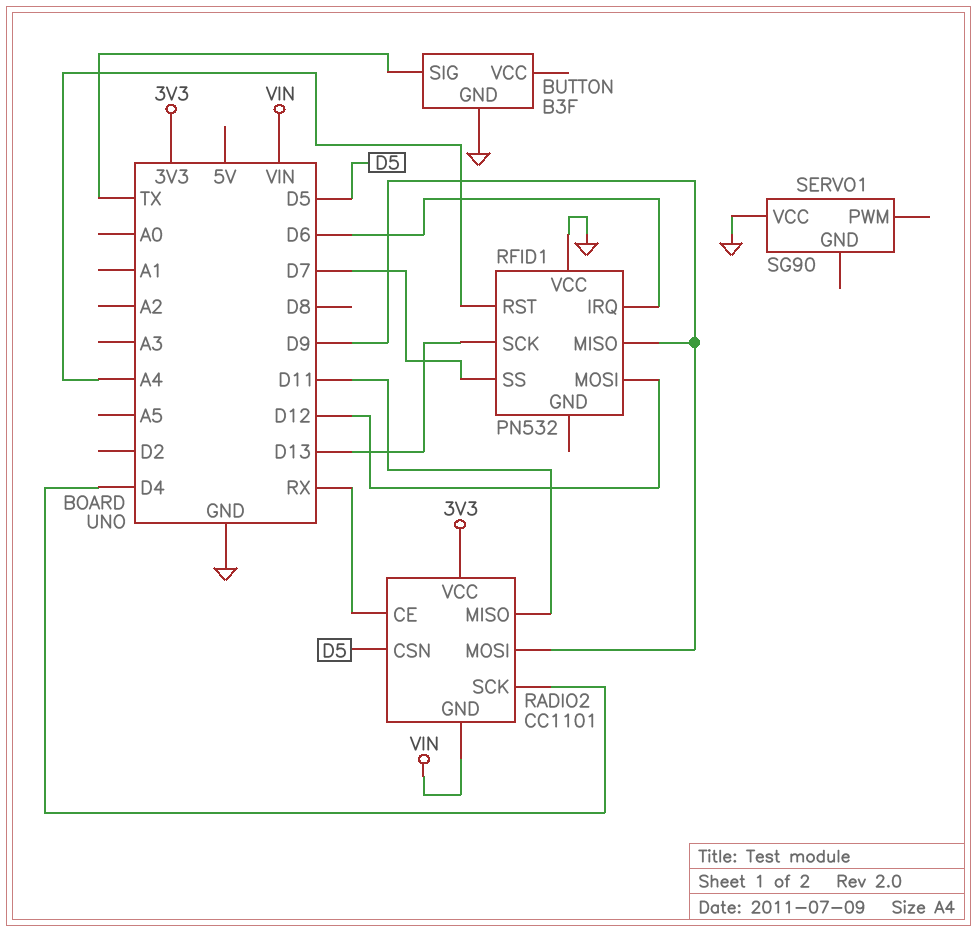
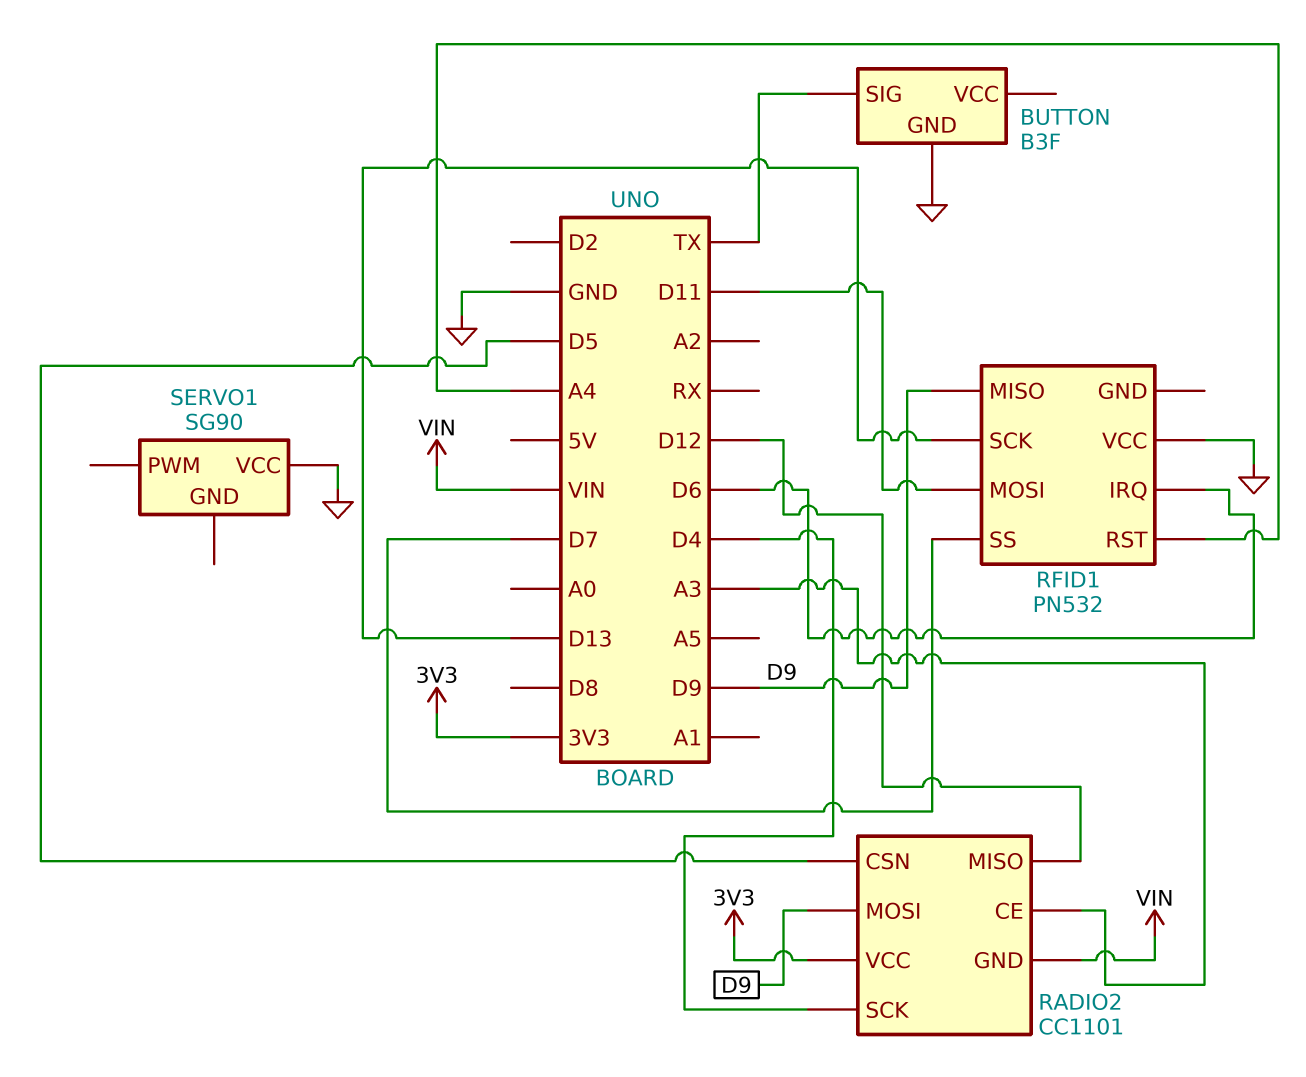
RADIO2 pin CE: RX -> A3
RADIO2 pin MISO: D11 -> D12
RFID1 pin MOSI: D12 -> D11

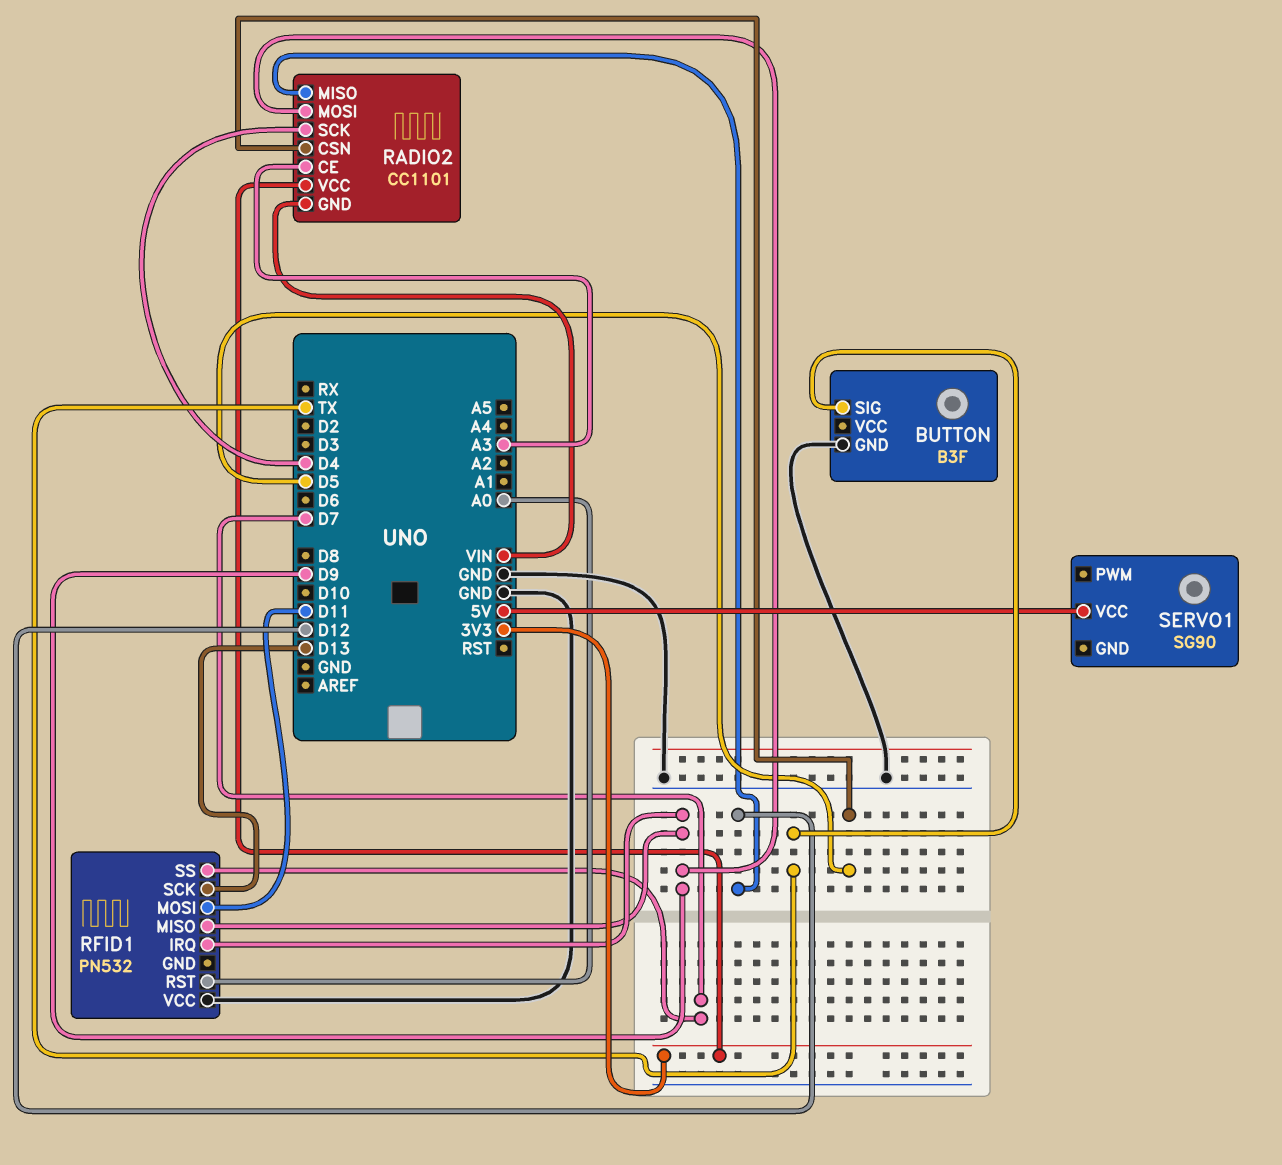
RFID1 pin IRQ: D6 -> D9
RFID1 pin RST: A4 -> A0
SERVO1 pin VCC: GND -> 5V

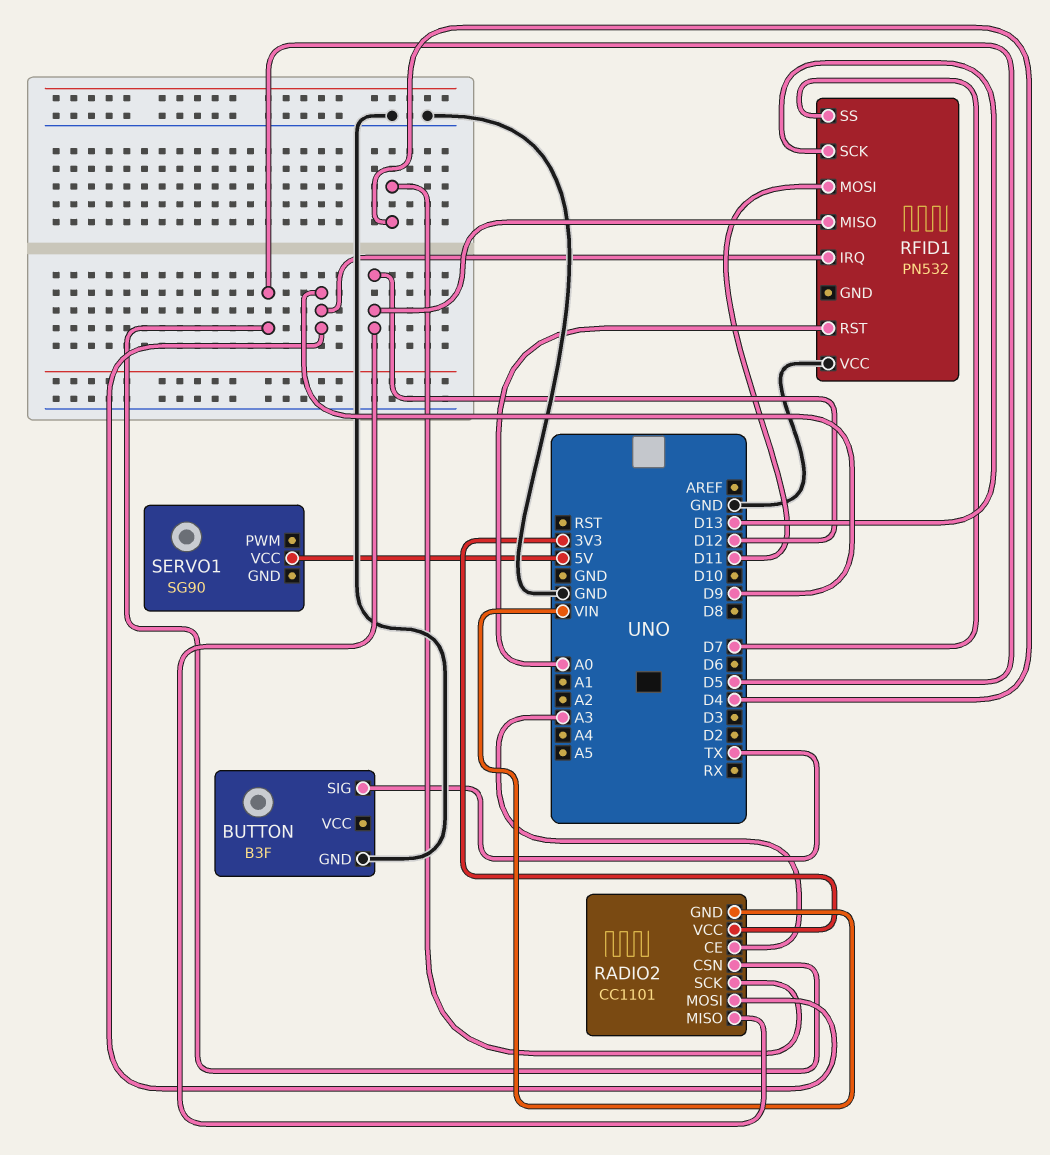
RFID1 pin MISO: D9 -> D12

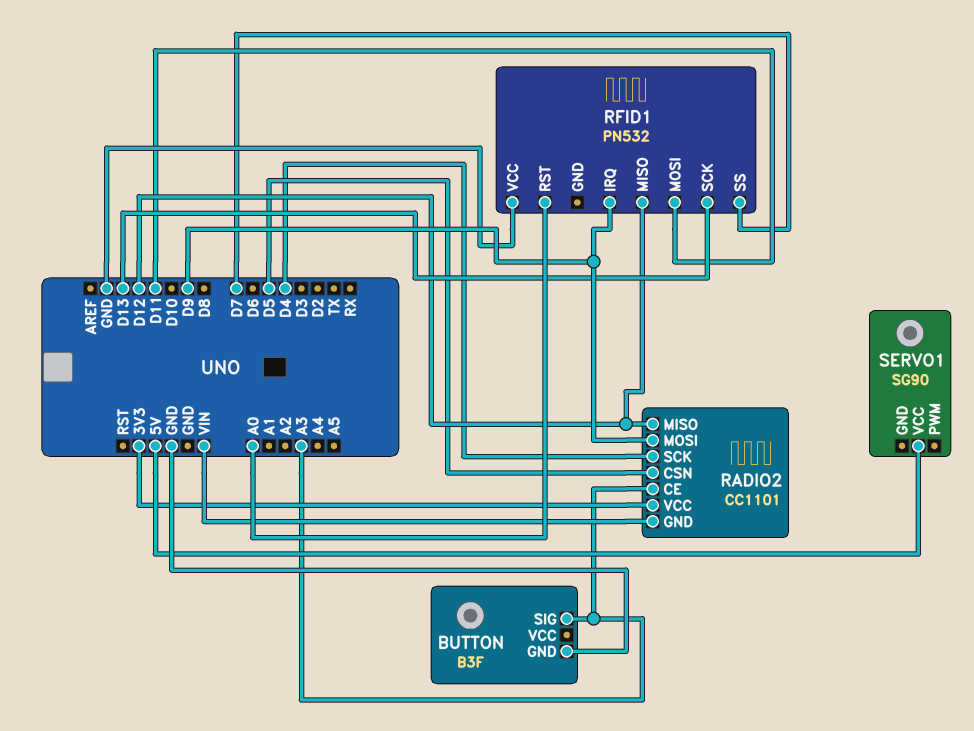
BUTTON pin SIG: TX -> A3

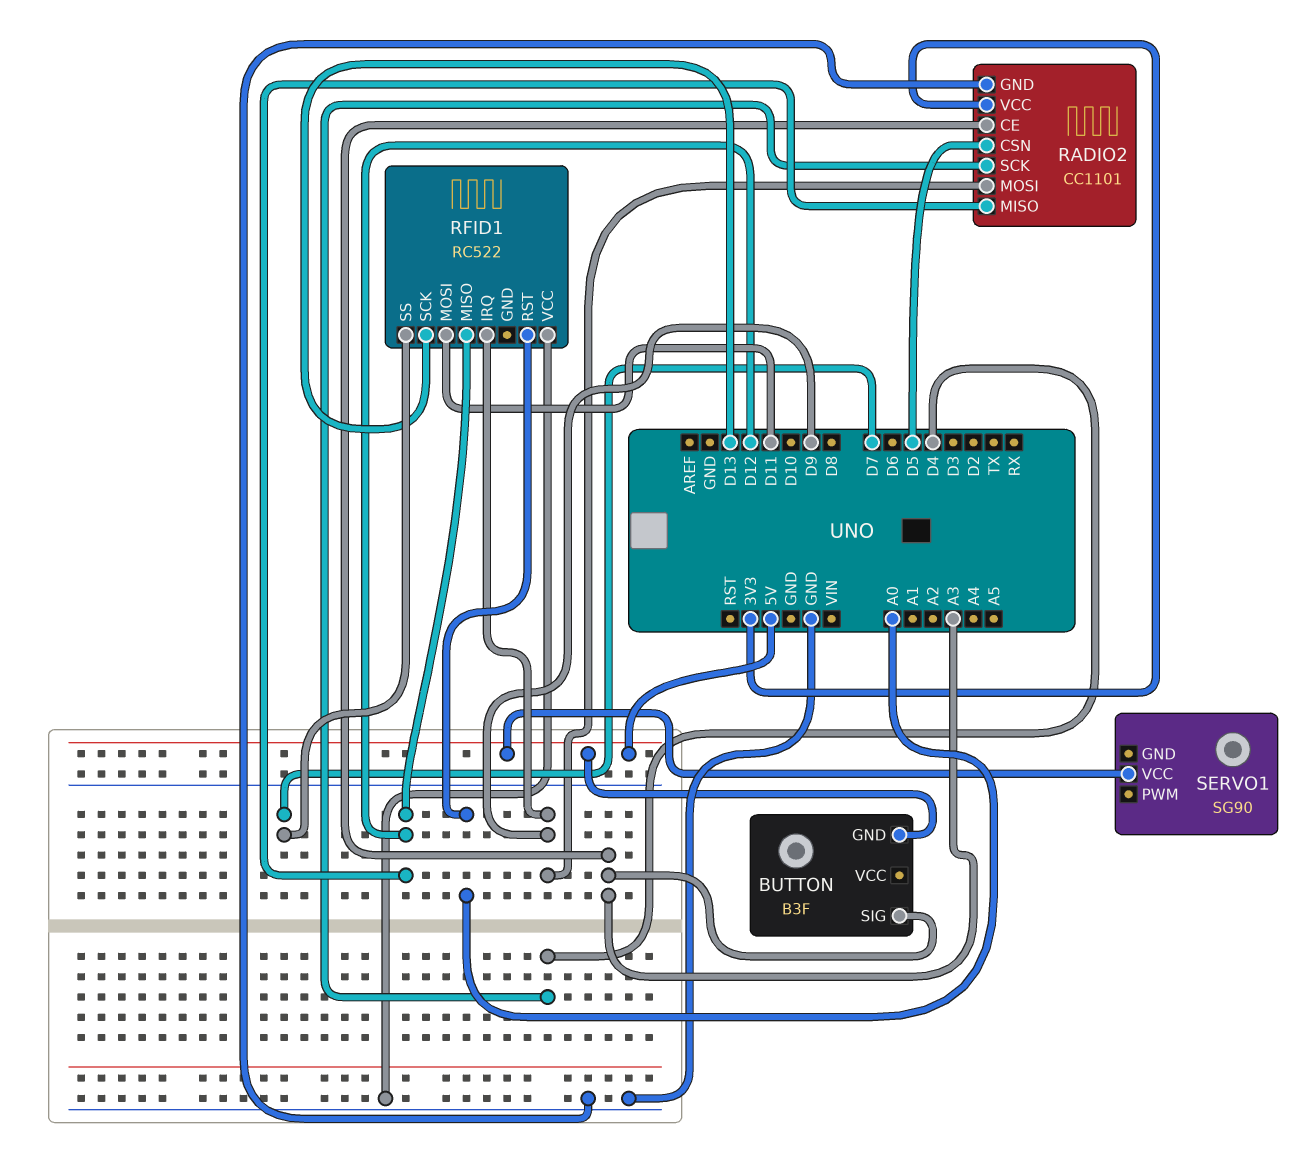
BUTTON pin GND: GND -> 5V
RADIO2 pin GND: VIN -> GND
RFID1: PN532 -> RC522

